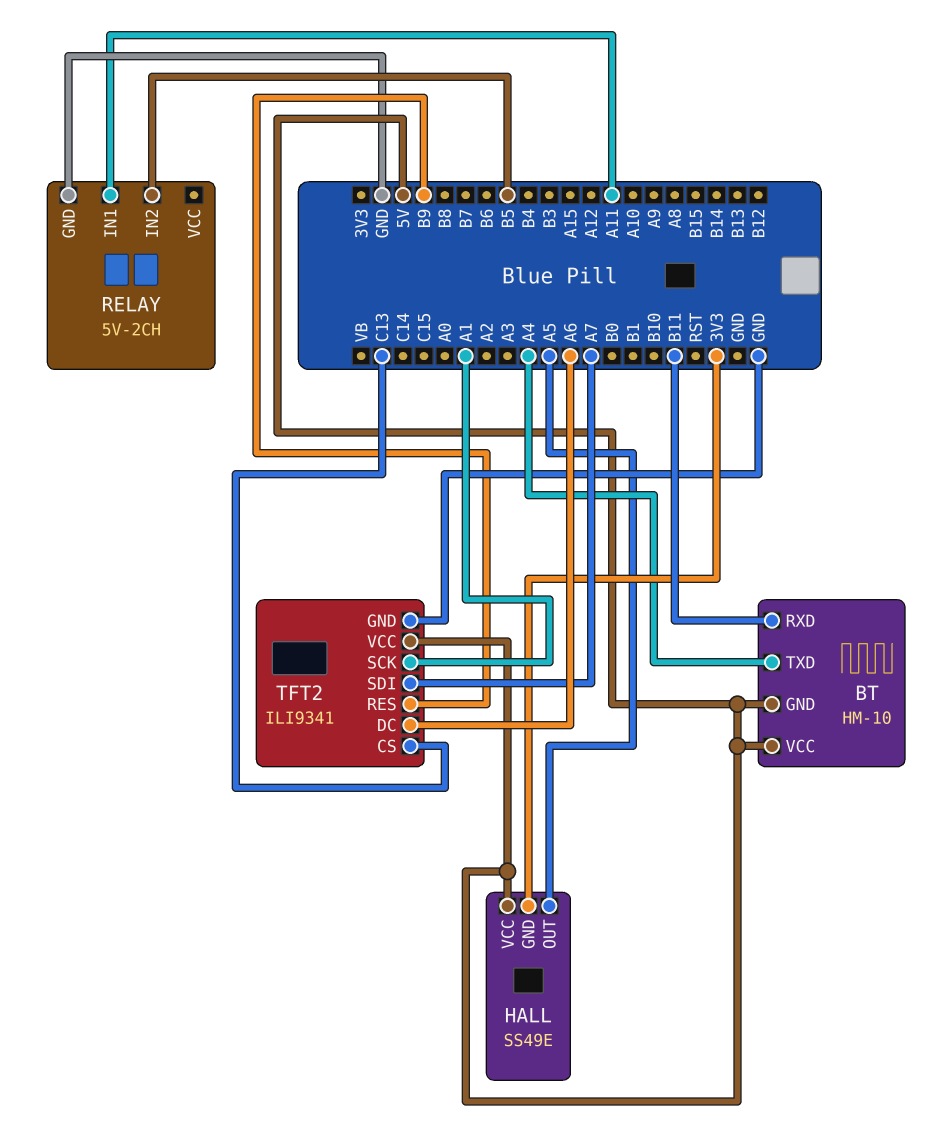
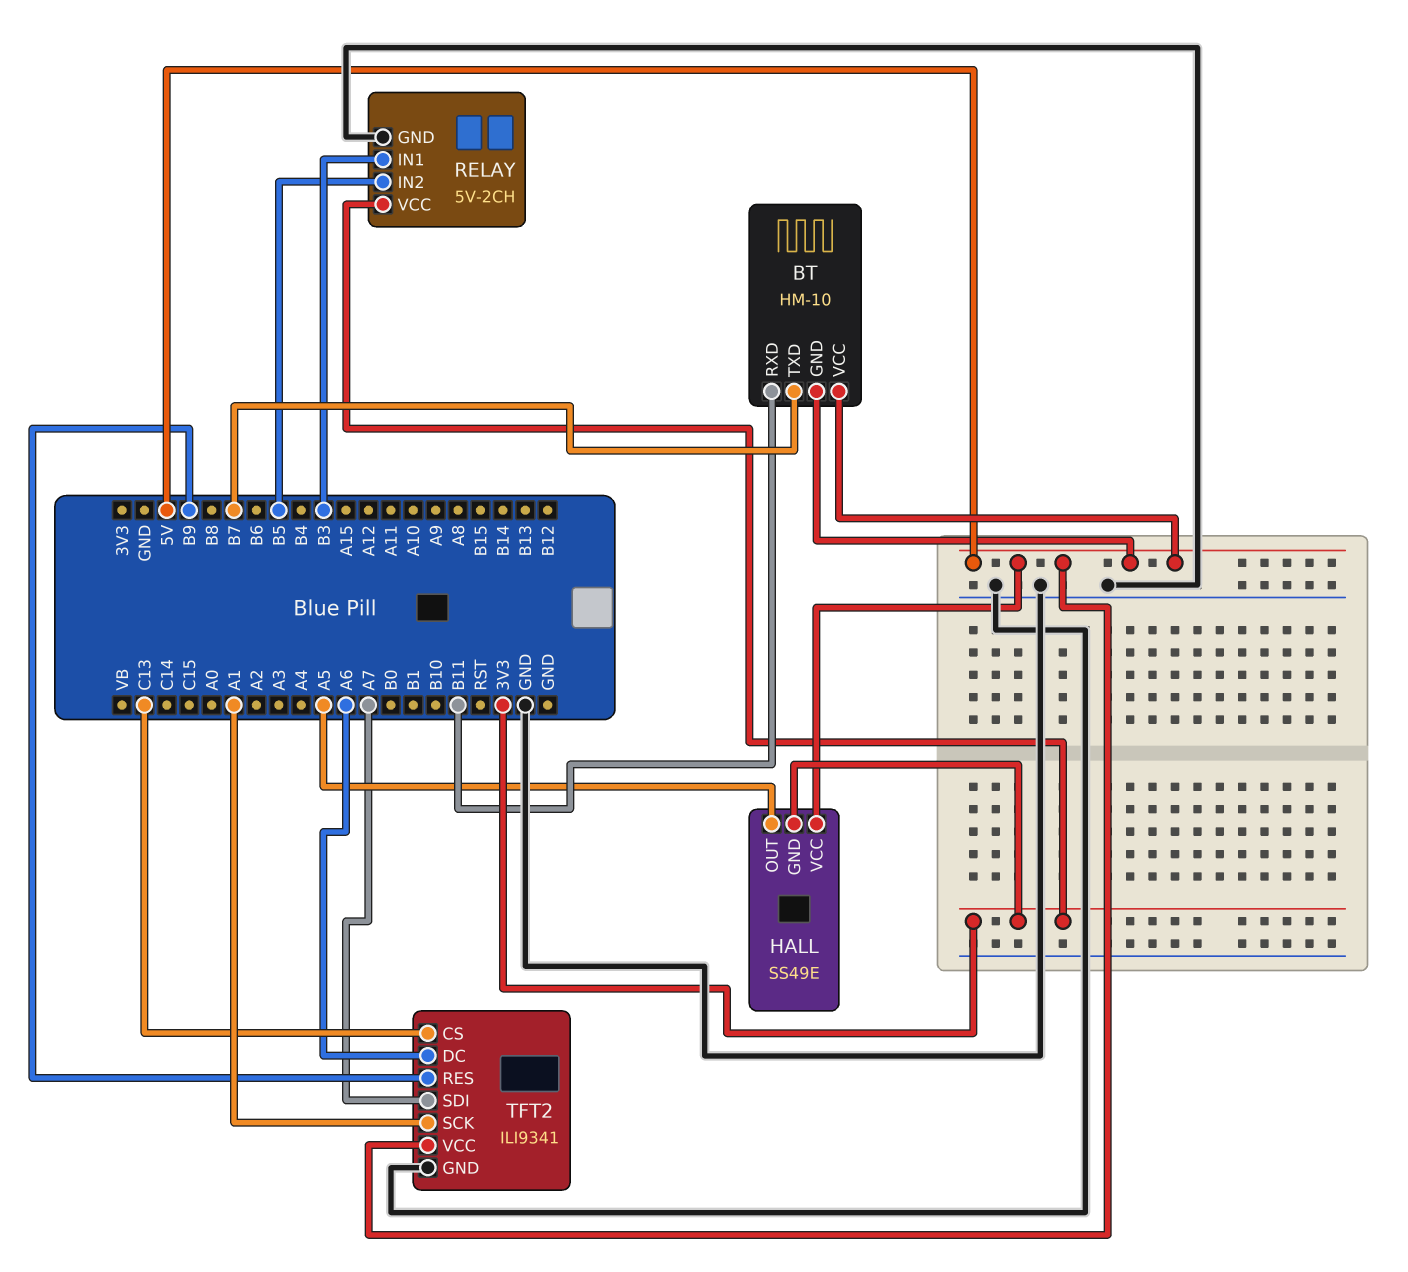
BT pin TXD: A4 -> B7
RELAY pin IN1: A11 -> B3
RELAY pin VCC: none -> 3V3

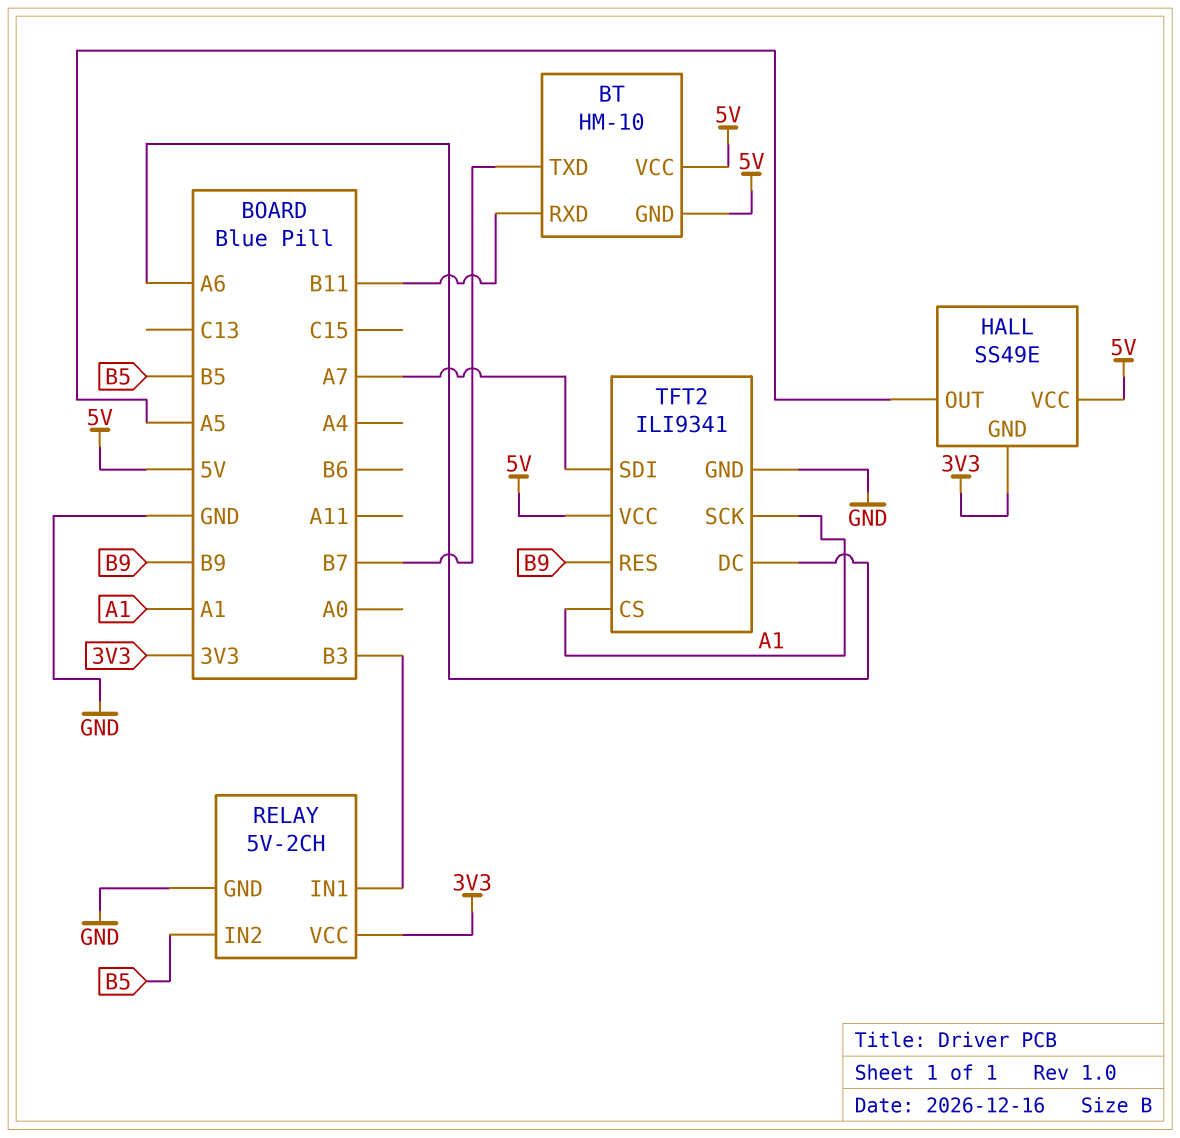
TFT2 pin CS: C13 -> A1

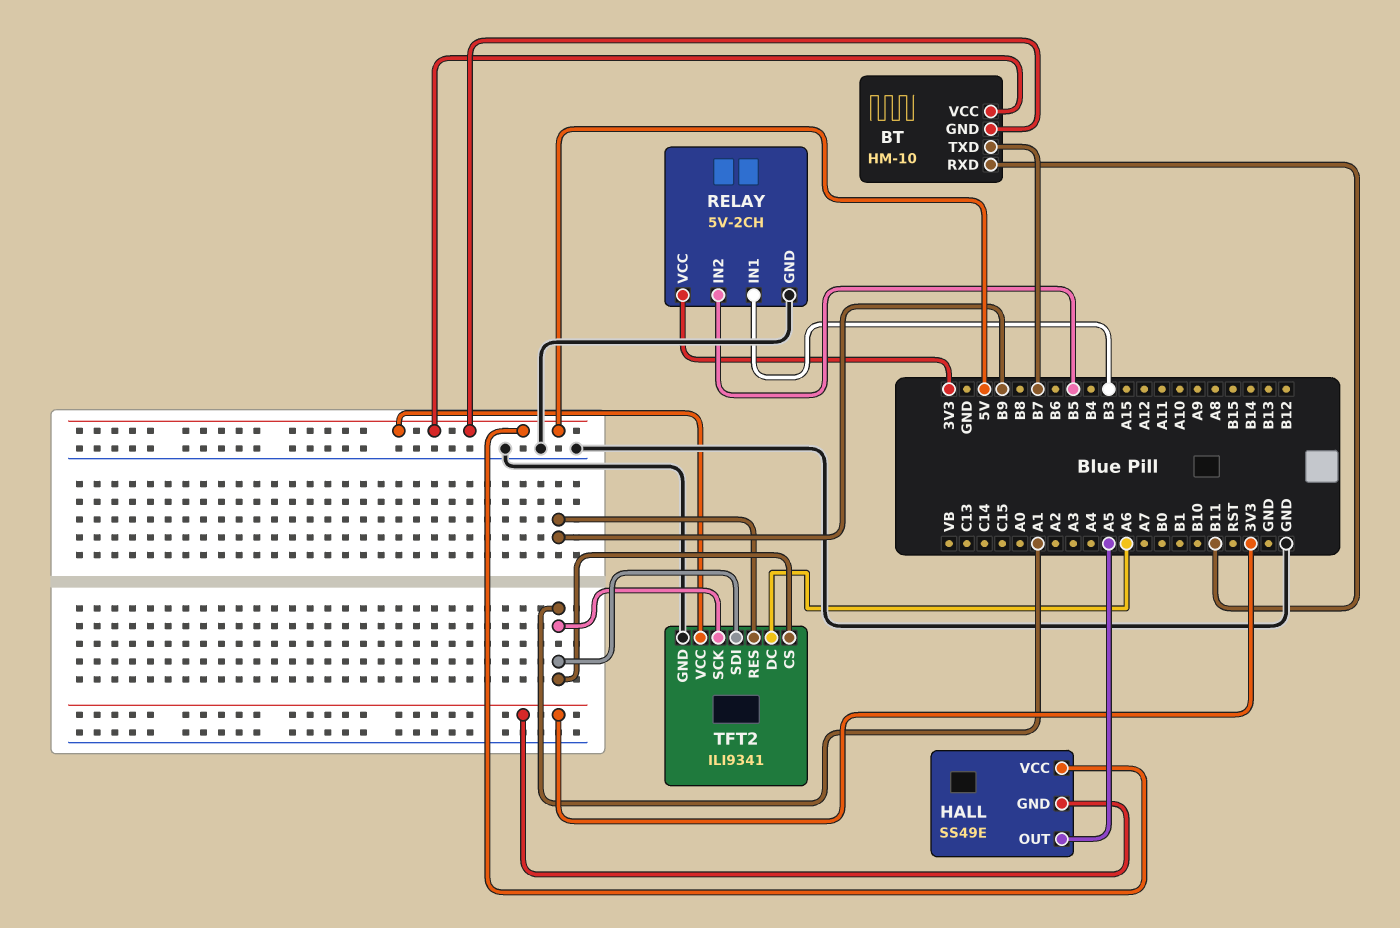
TFT2 pin SDI: A7 -> A1

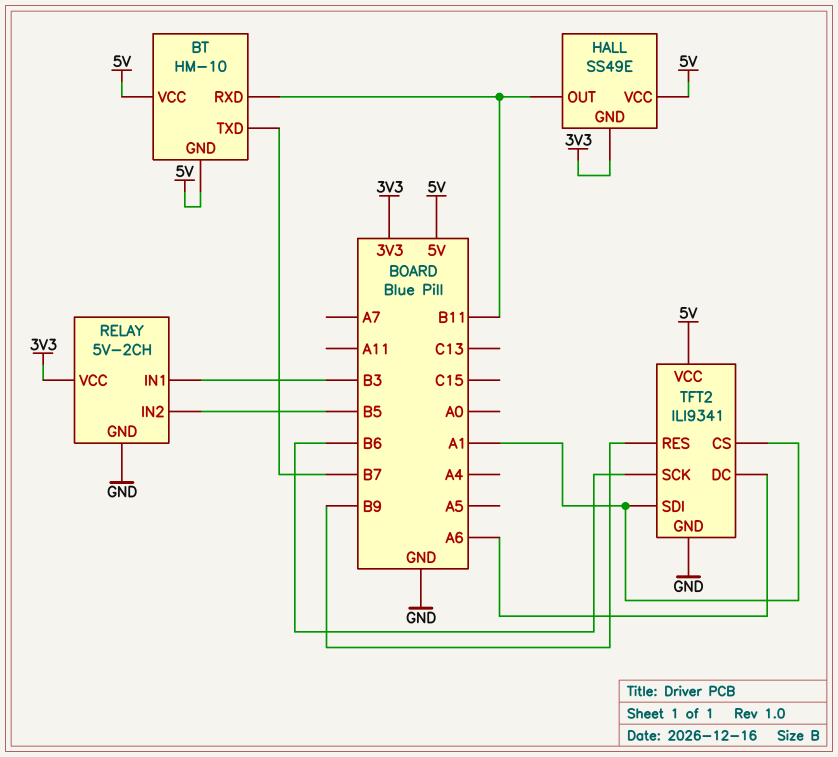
HALL pin OUT: A5 -> B11
TFT2 pin SCK: A1 -> B6

